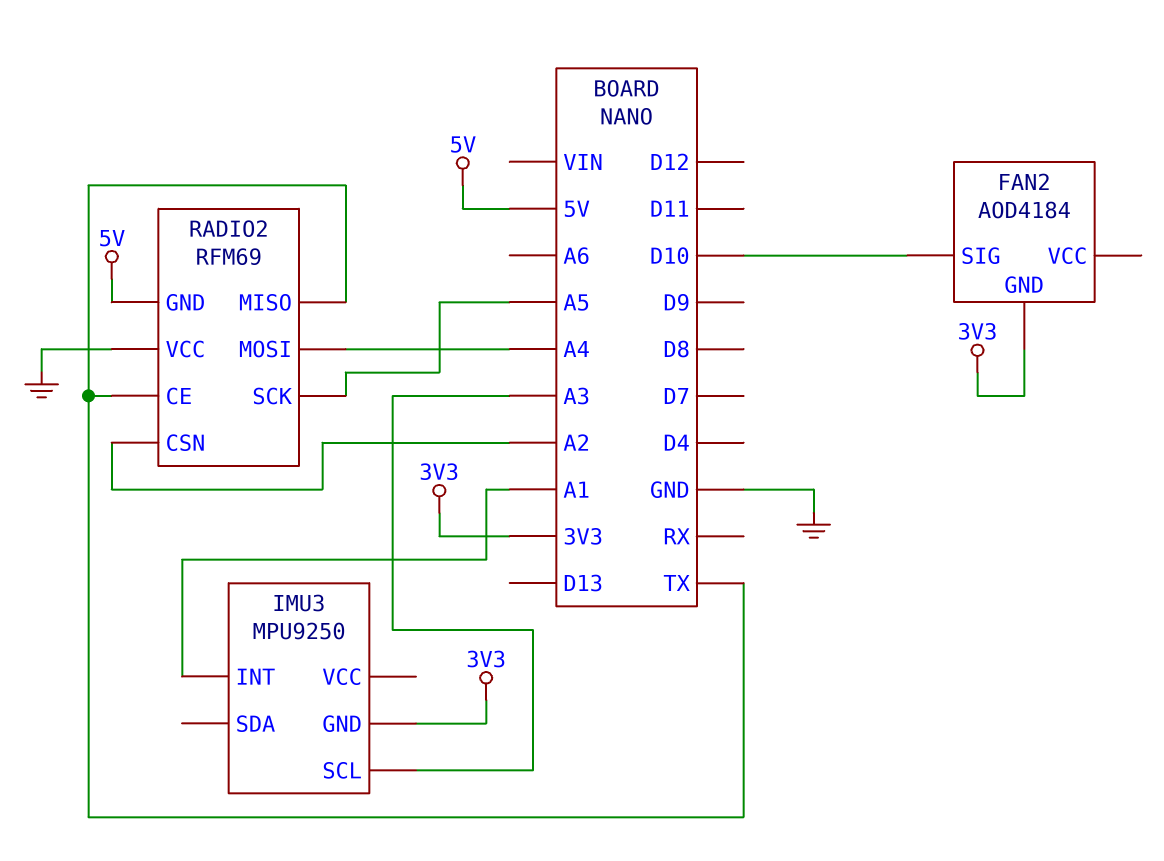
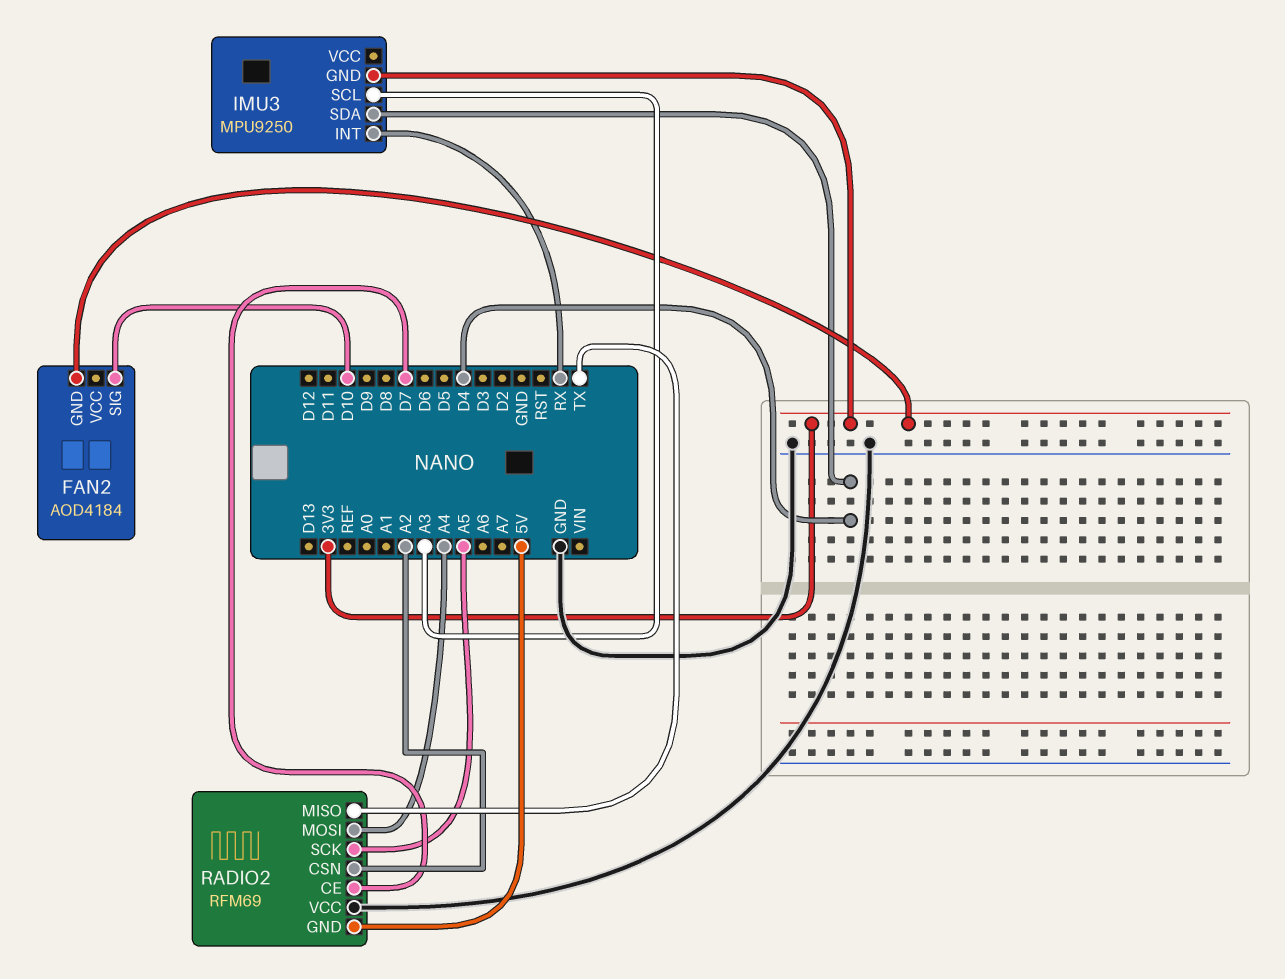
IMU3 pin INT: A1 -> RX
IMU3 pin SDA: none -> D4
RADIO2 pin CE: TX -> D7

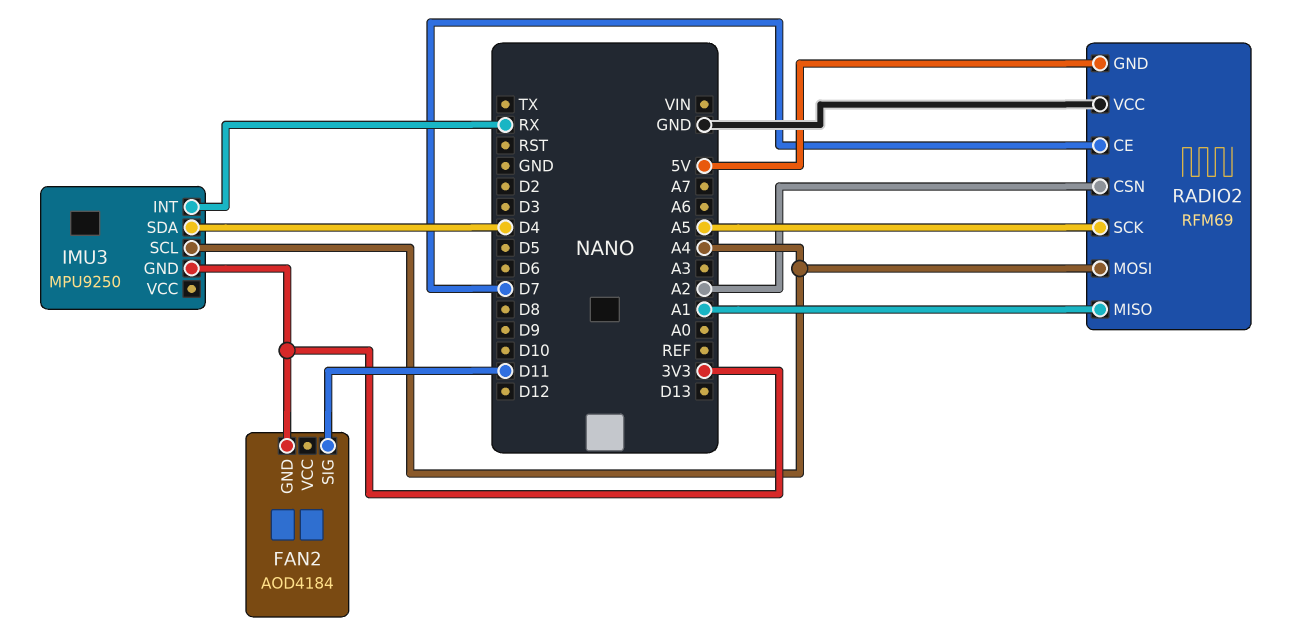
FAN2 pin SIG: D10 -> D11
IMU3 pin SCL: A3 -> A4
RADIO2 pin MISO: TX -> A1

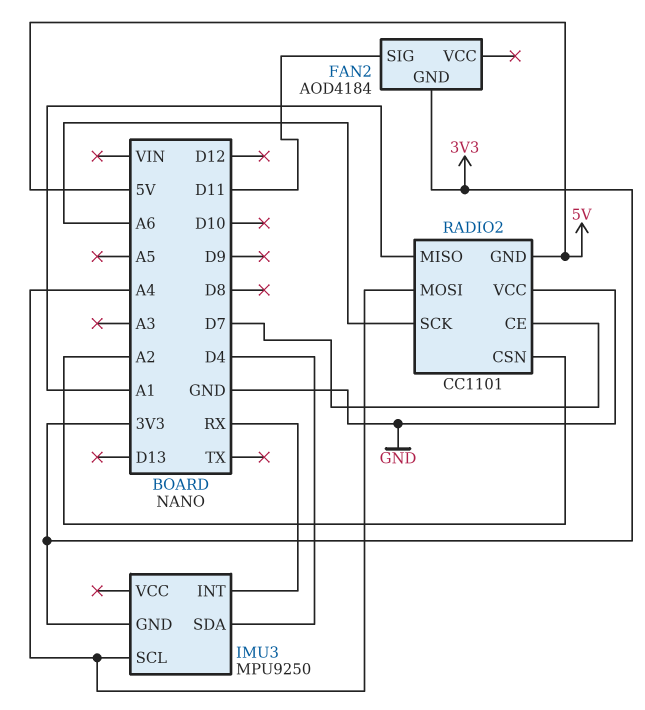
RADIO2: RFM69 -> CC1101
RADIO2 pin SCK: A5 -> A6

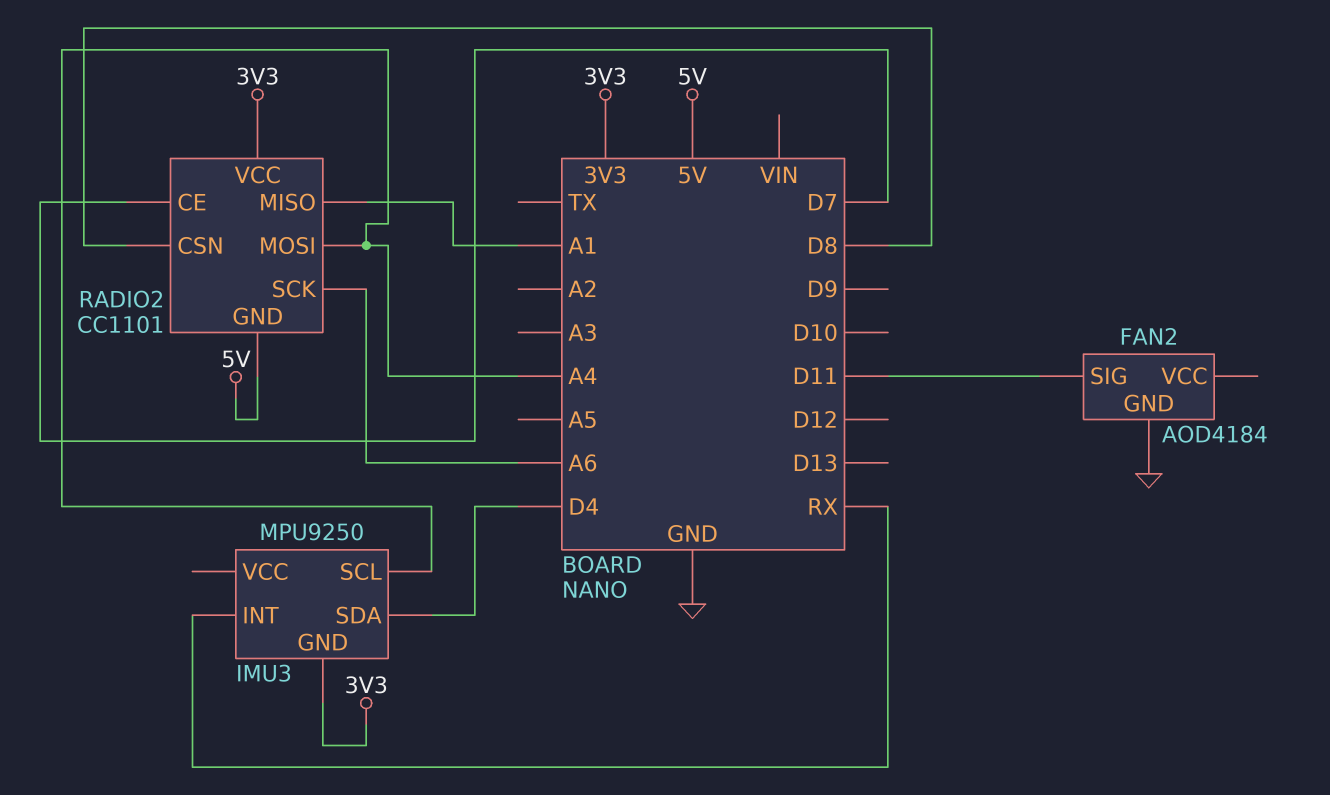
FAN2 pin GND: 3V3 -> GND
RADIO2 pin CSN: A2 -> D8
RADIO2 pin VCC: GND -> 3V3

